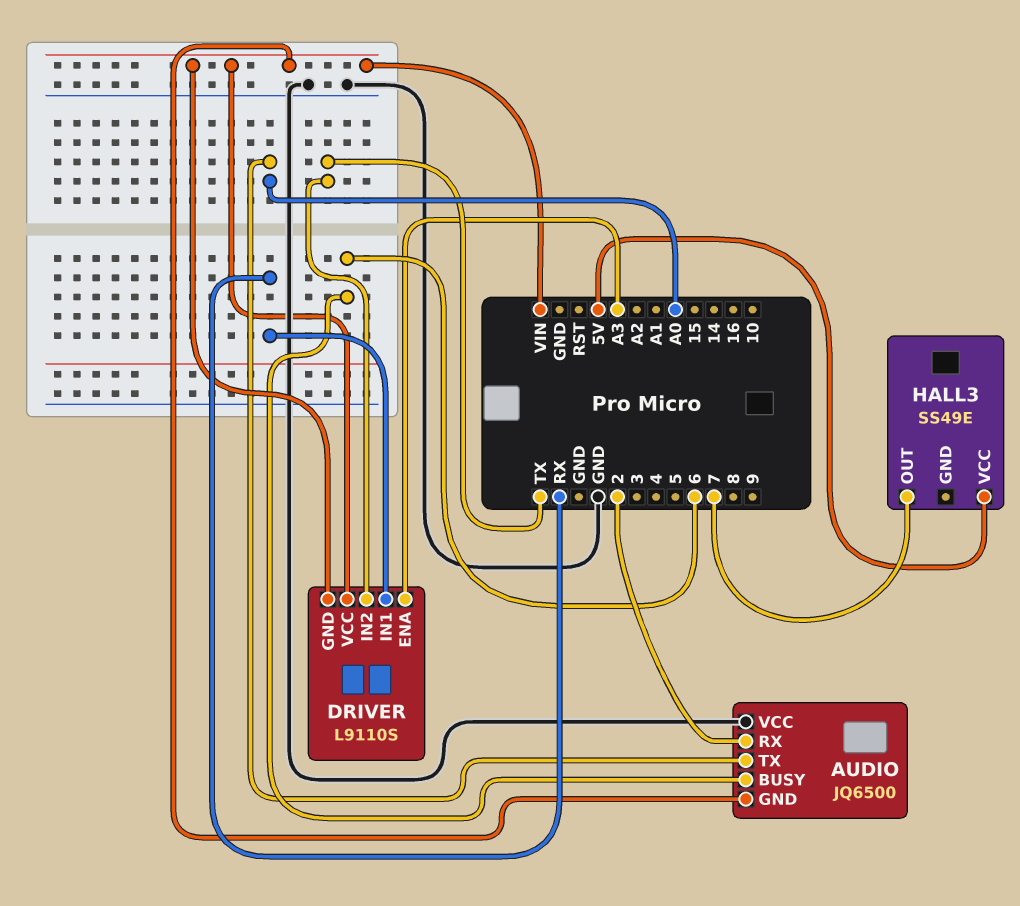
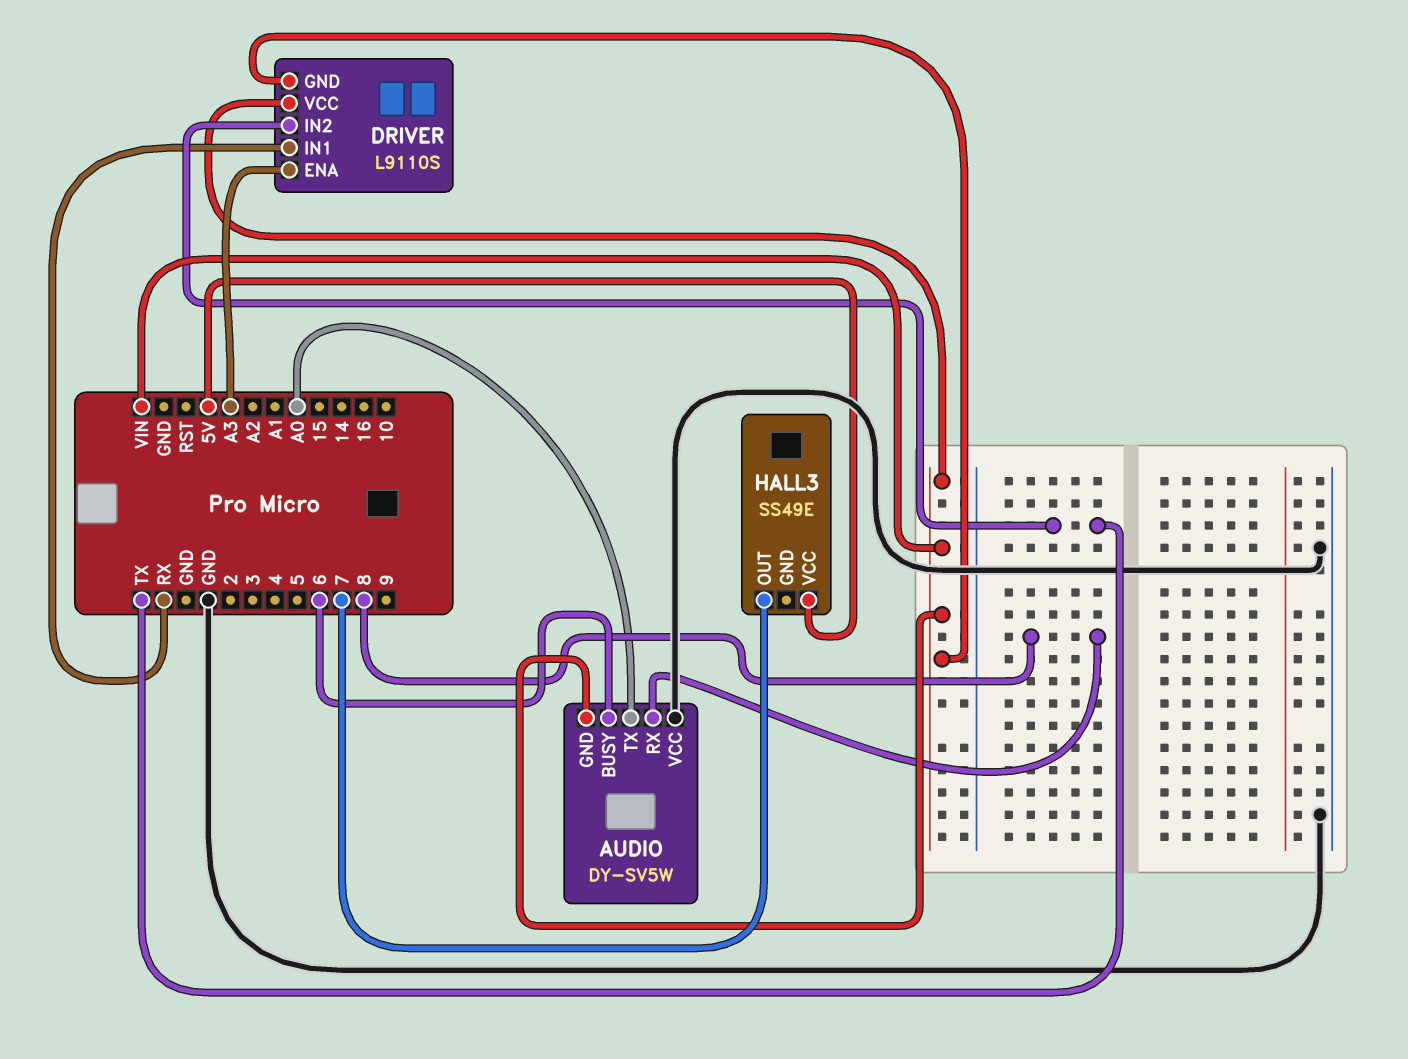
AUDIO: JQ6500 -> DY-SV5W
AUDIO pin RX: 2 -> 8

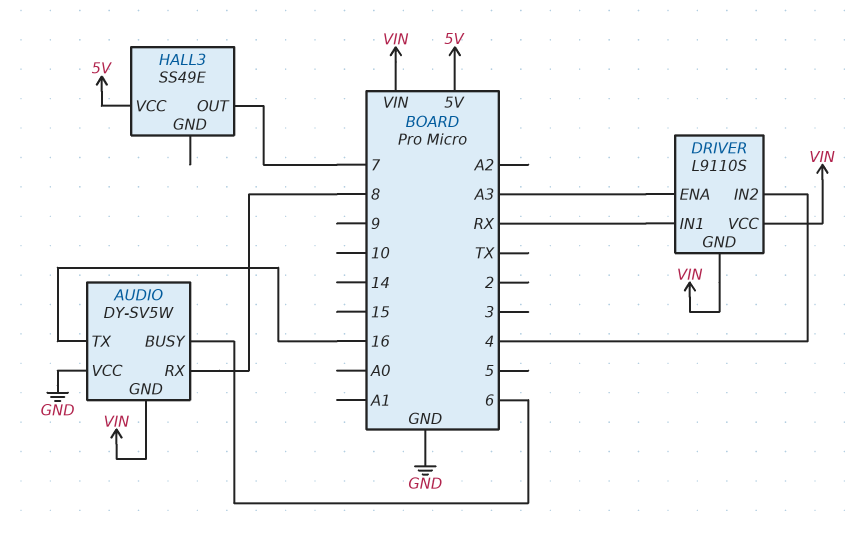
AUDIO pin TX: A0 -> 16
DRIVER pin IN2: TX -> 4

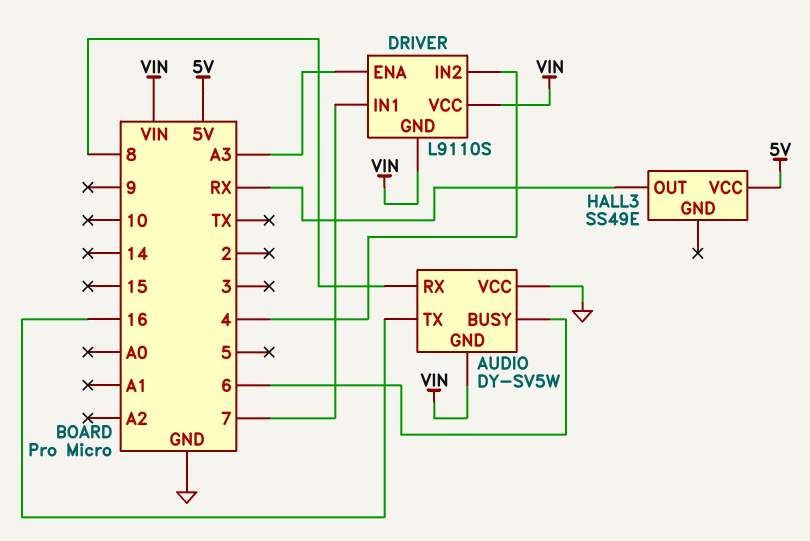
DRIVER pin IN1: RX -> 7
HALL3 pin OUT: 7 -> RX

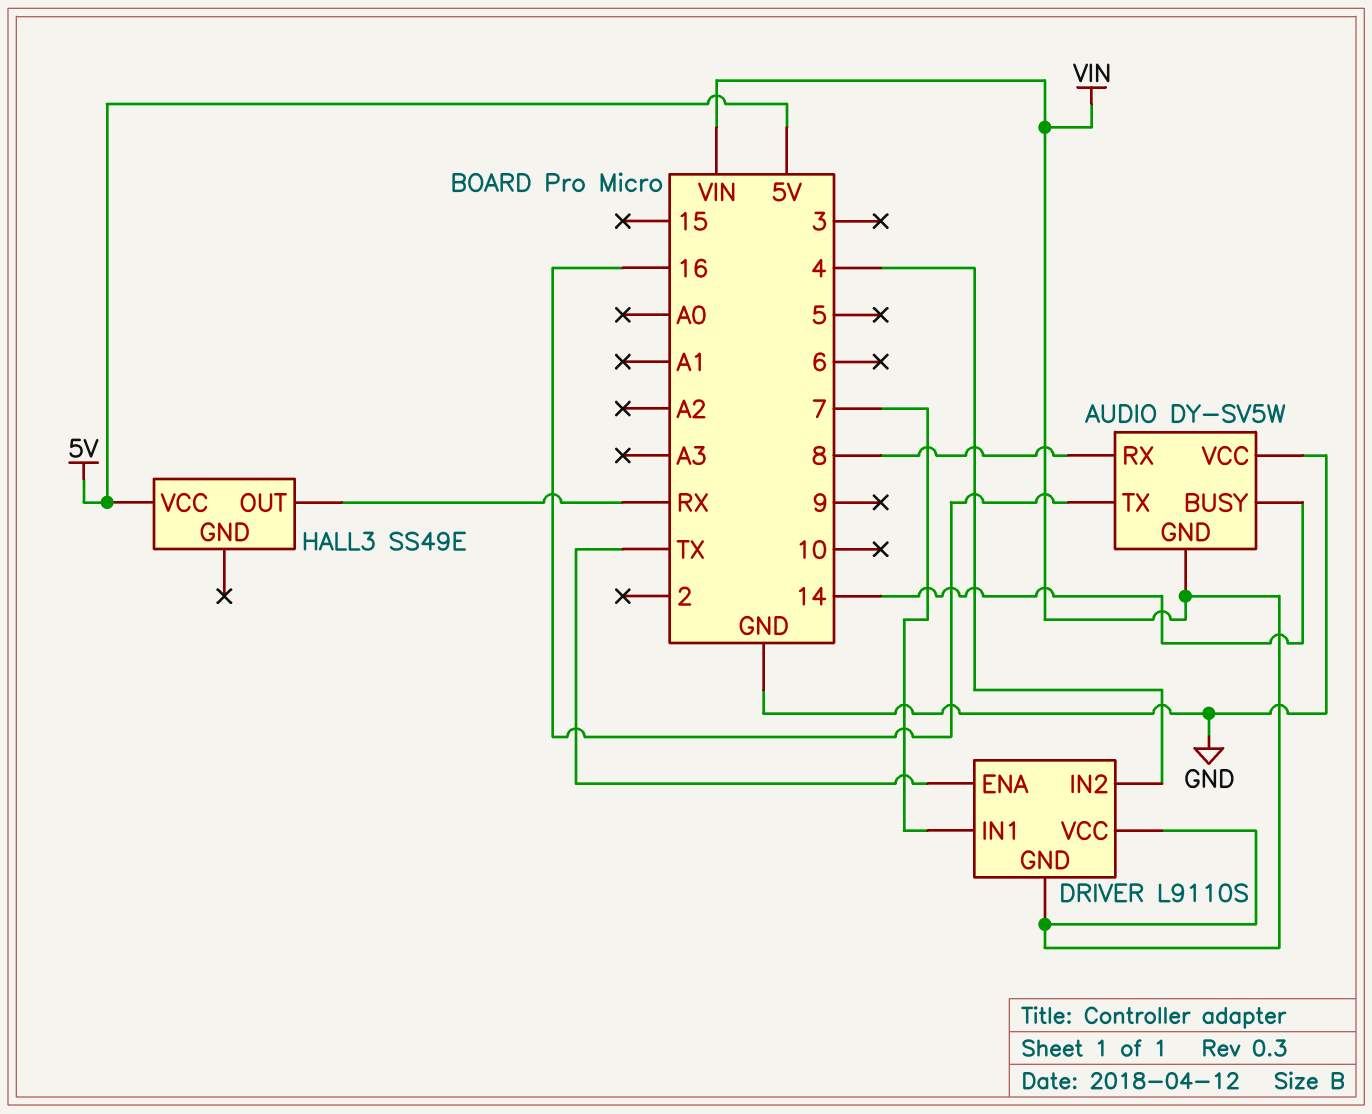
AUDIO pin BUSY: 6 -> 14
DRIVER pin ENA: A3 -> TX

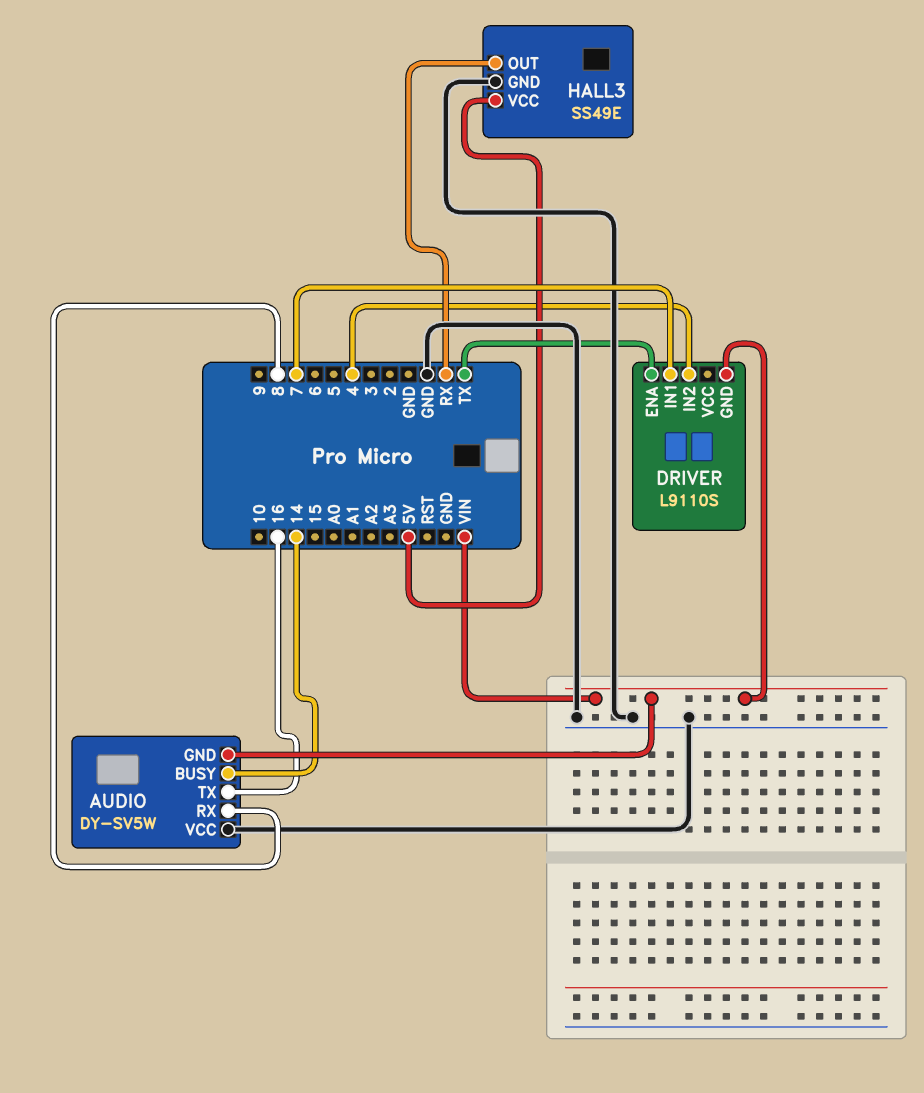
DRIVER pin VCC: VIN -> none
HALL3 pin GND: none -> GND

